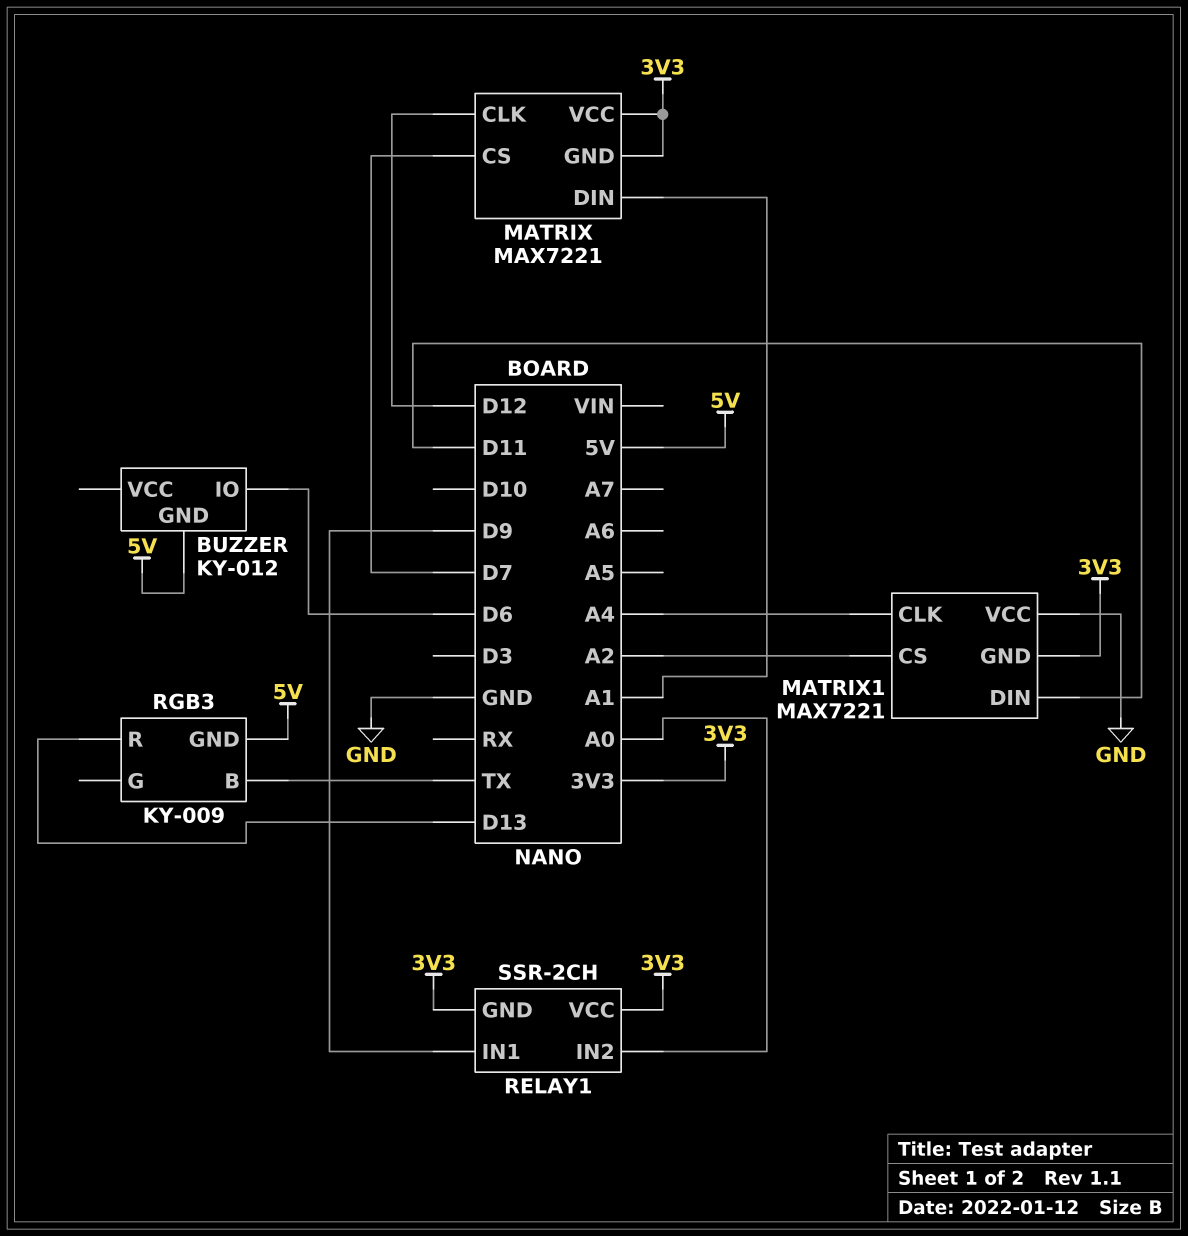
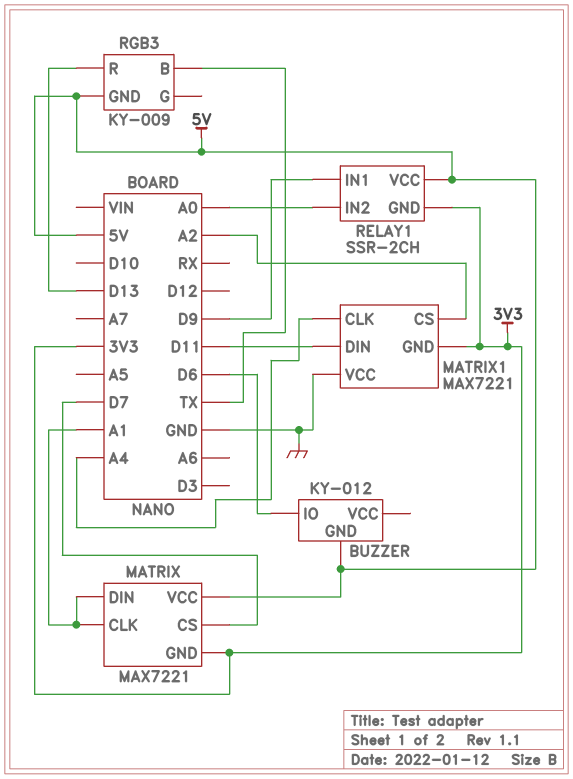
MATRIX pin CLK: D12 -> A1
MATRIX pin VCC: 3V3 -> 5V
RELAY1 pin VCC: 3V3 -> 5V

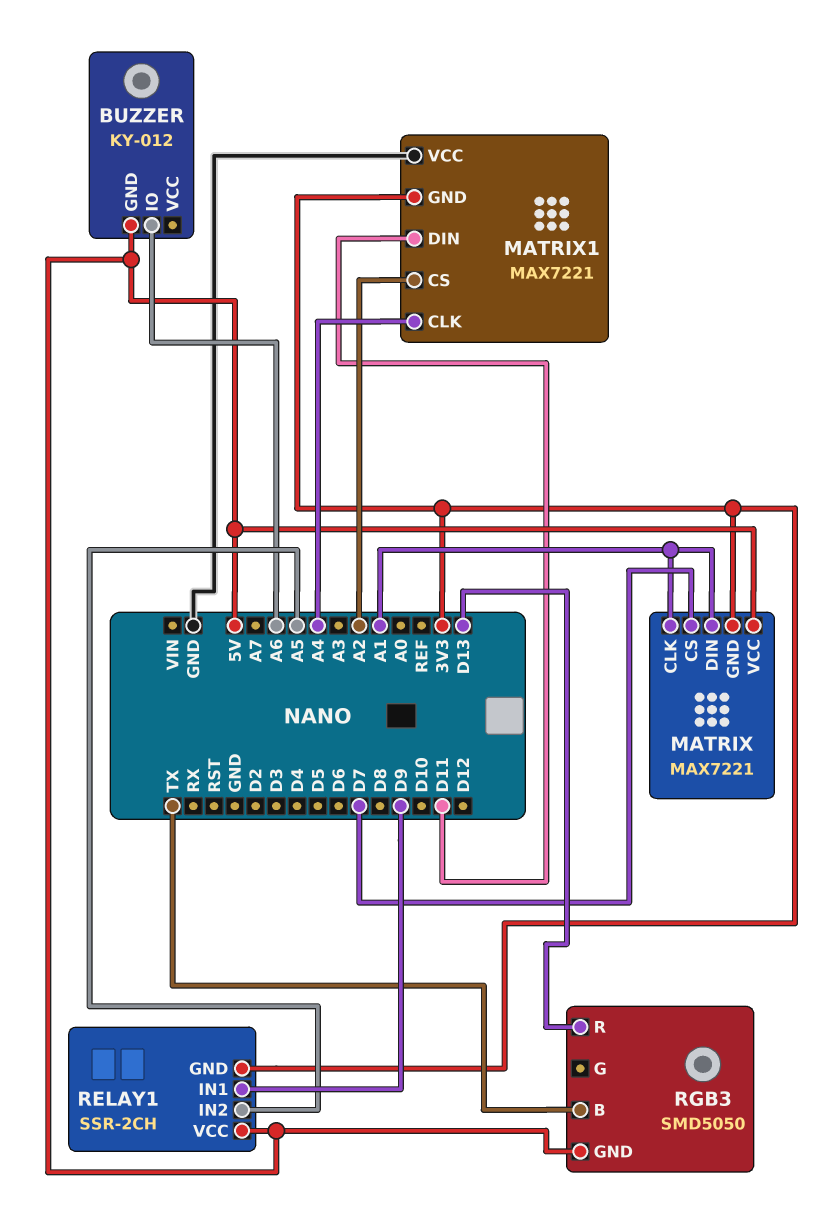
BUZZER pin IO: D6 -> A6
RELAY1 pin IN2: A0 -> A5
RGB3: KY-009 -> SMD5050

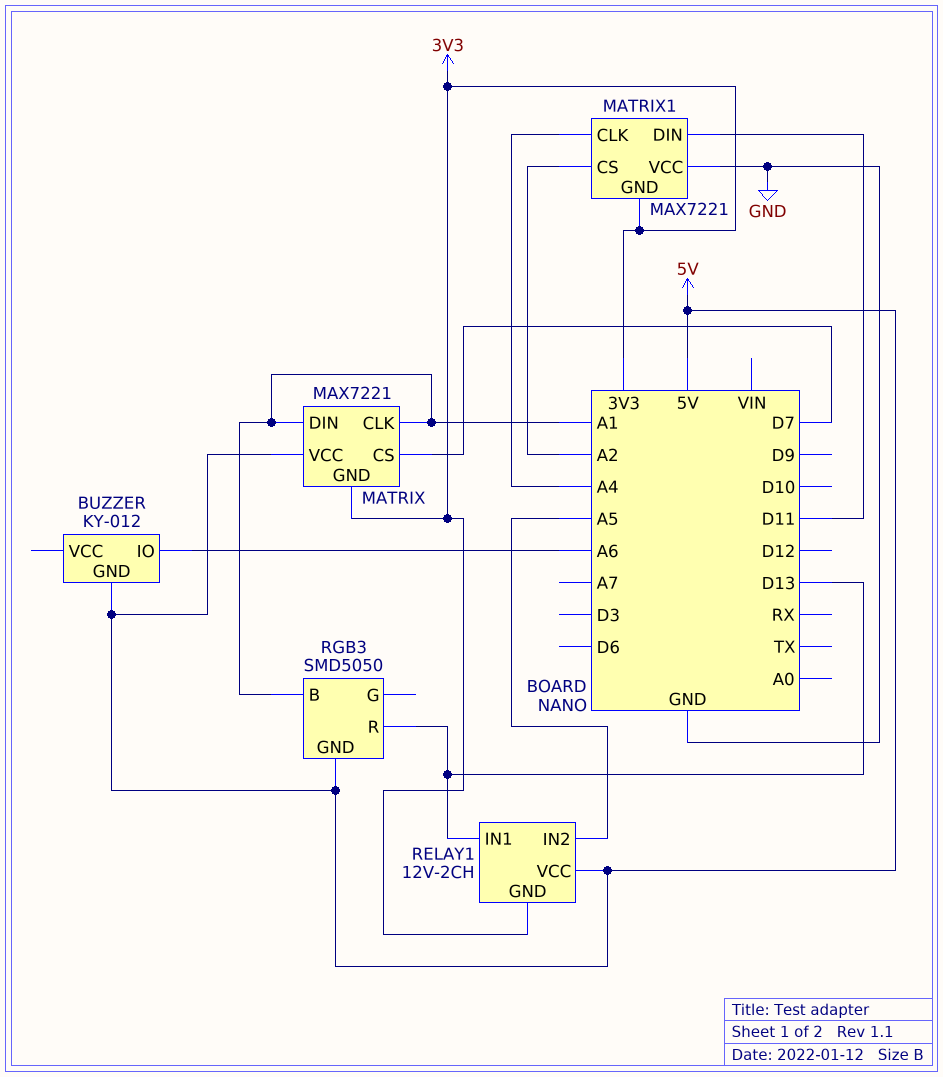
RELAY1: SSR-2CH -> 12V-2CH
RELAY1 pin IN1: D9 -> D13
RGB3 pin B: TX -> A1

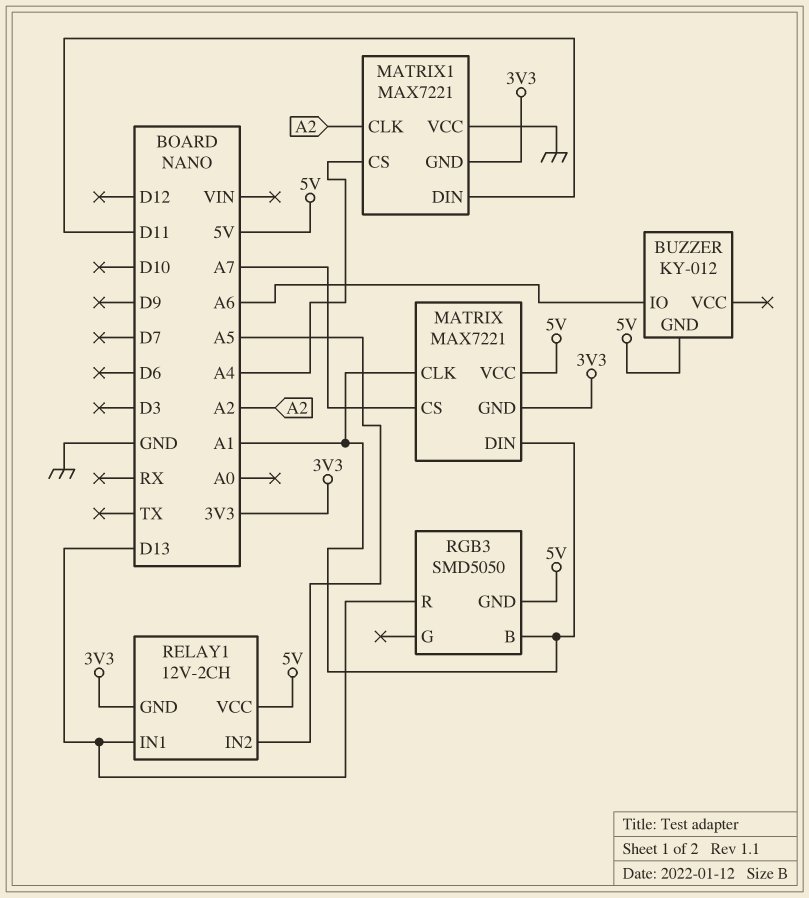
MATRIX pin CS: D7 -> A7
MATRIX1 pin CLK: A4 -> A2
MATRIX1 pin CS: A2 -> A4

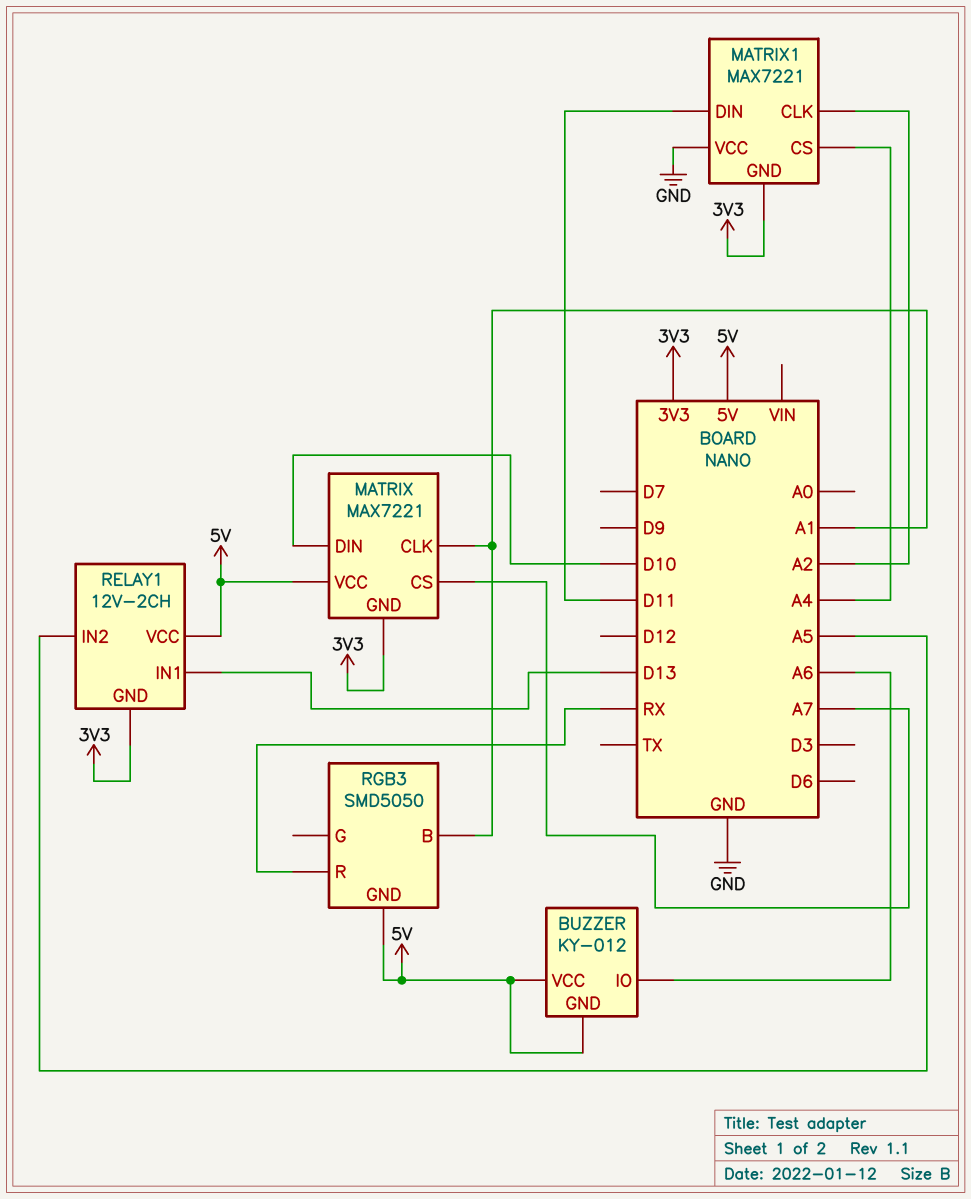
BUZZER pin VCC: none -> 5V
MATRIX pin DIN: A1 -> D10
RGB3 pin R: D13 -> RX

